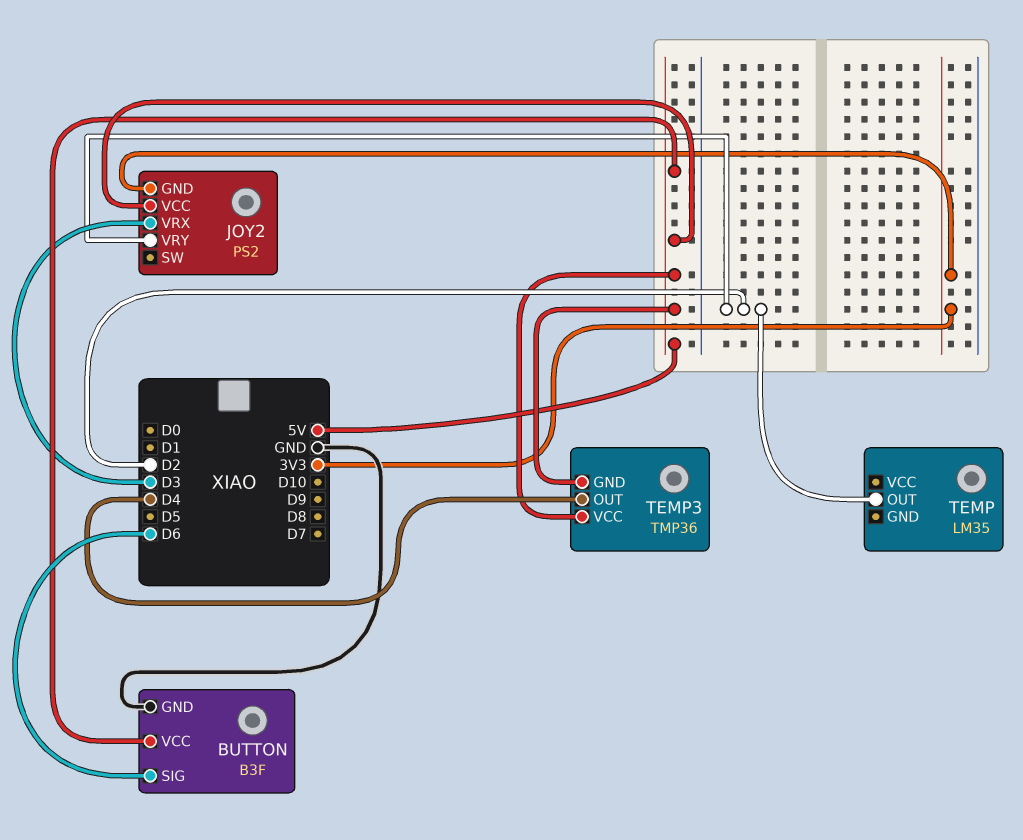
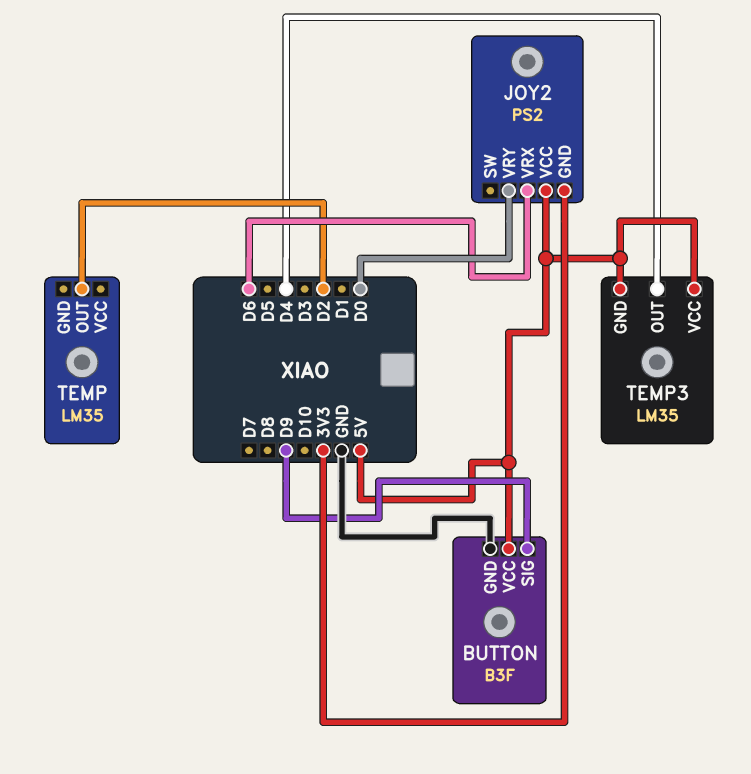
BUTTON pin SIG: D6 -> D9
JOY2 pin VRX: D3 -> D6
JOY2 pin VRY: D2 -> D0
TEMP3: TMP36 -> LM35

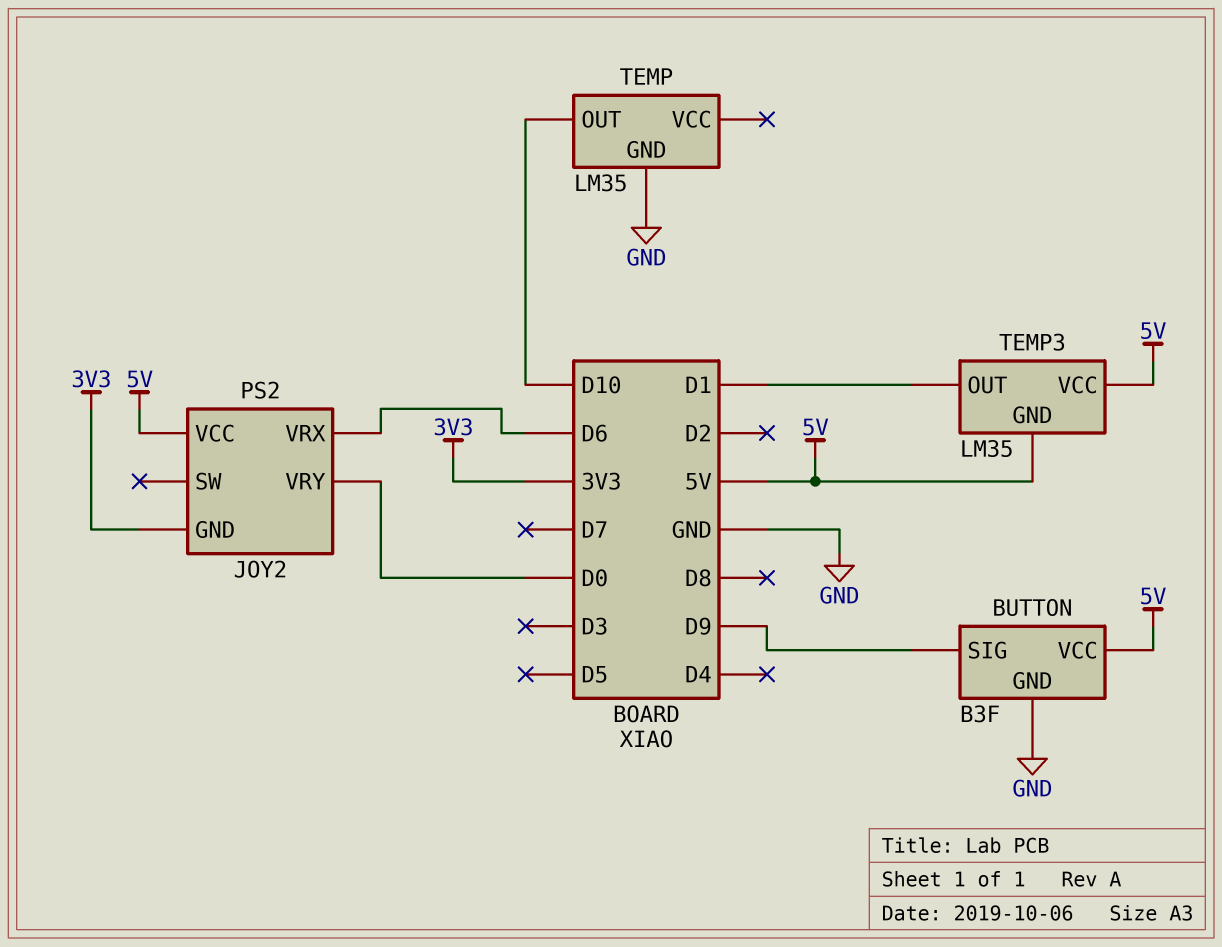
TEMP pin GND: none -> GND
TEMP pin OUT: D2 -> D10
TEMP3 pin OUT: D4 -> D1

